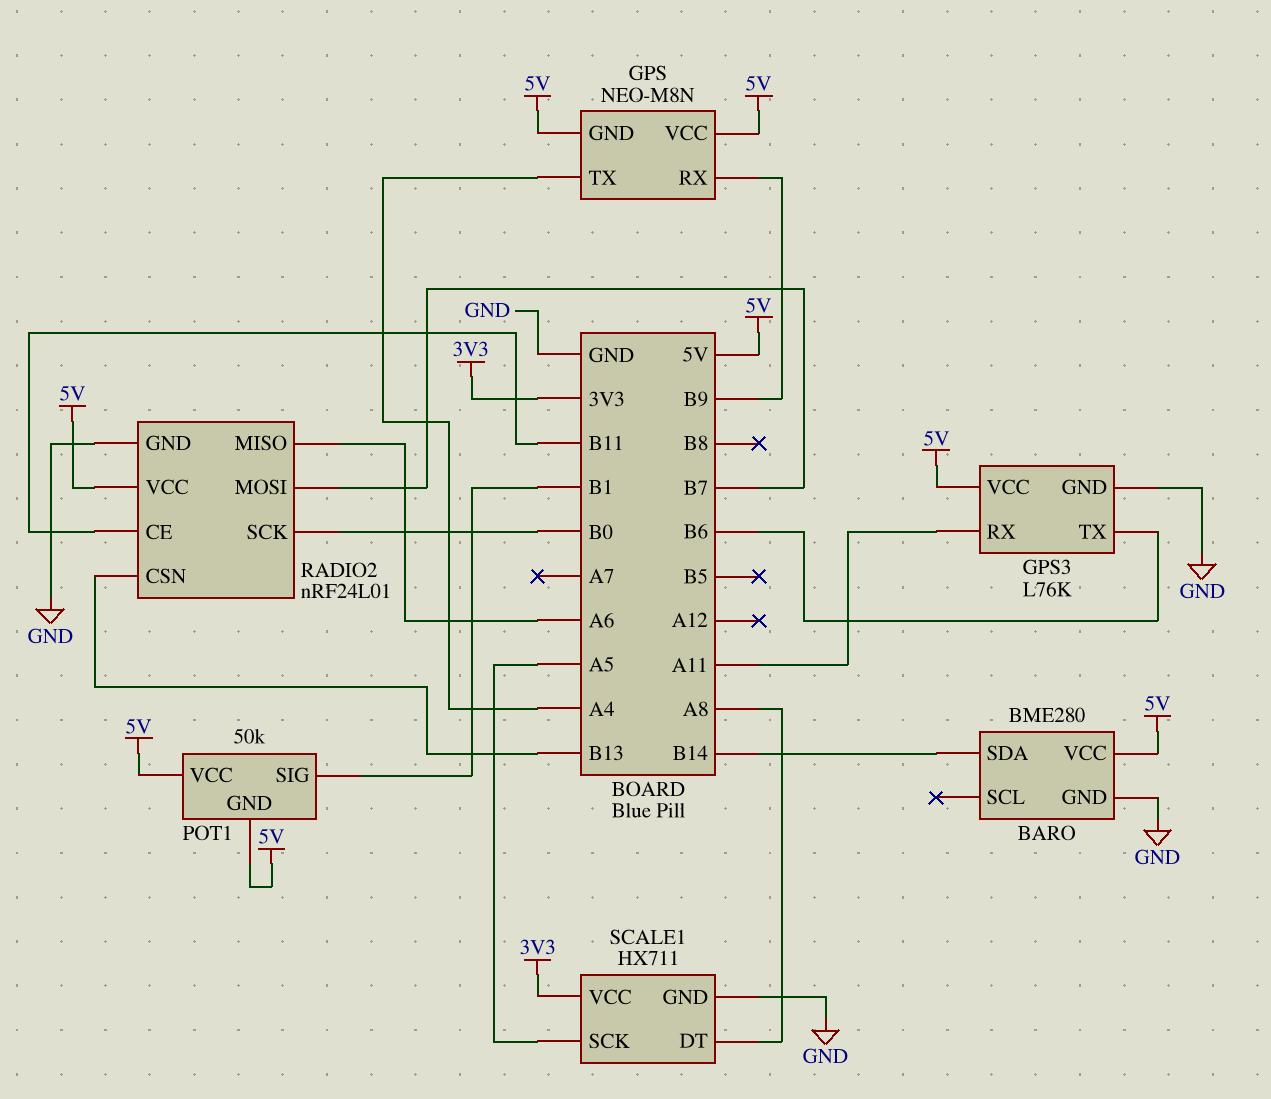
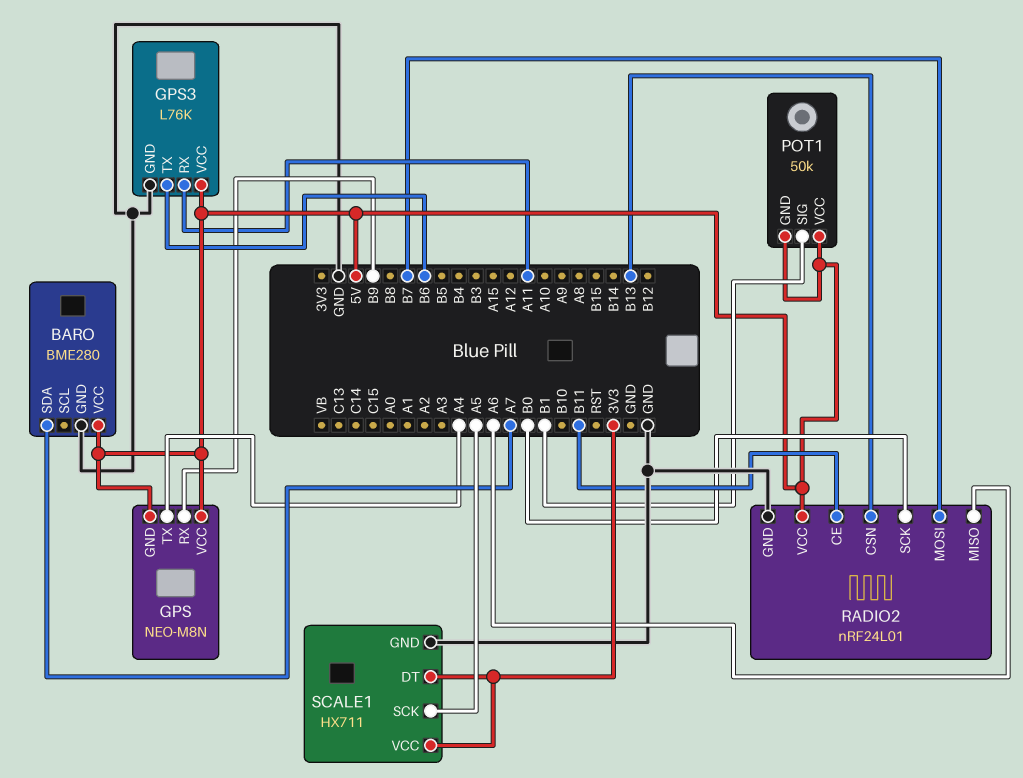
BARO pin SDA: B14 -> A7
SCALE1 pin DT: A8 -> 3V3

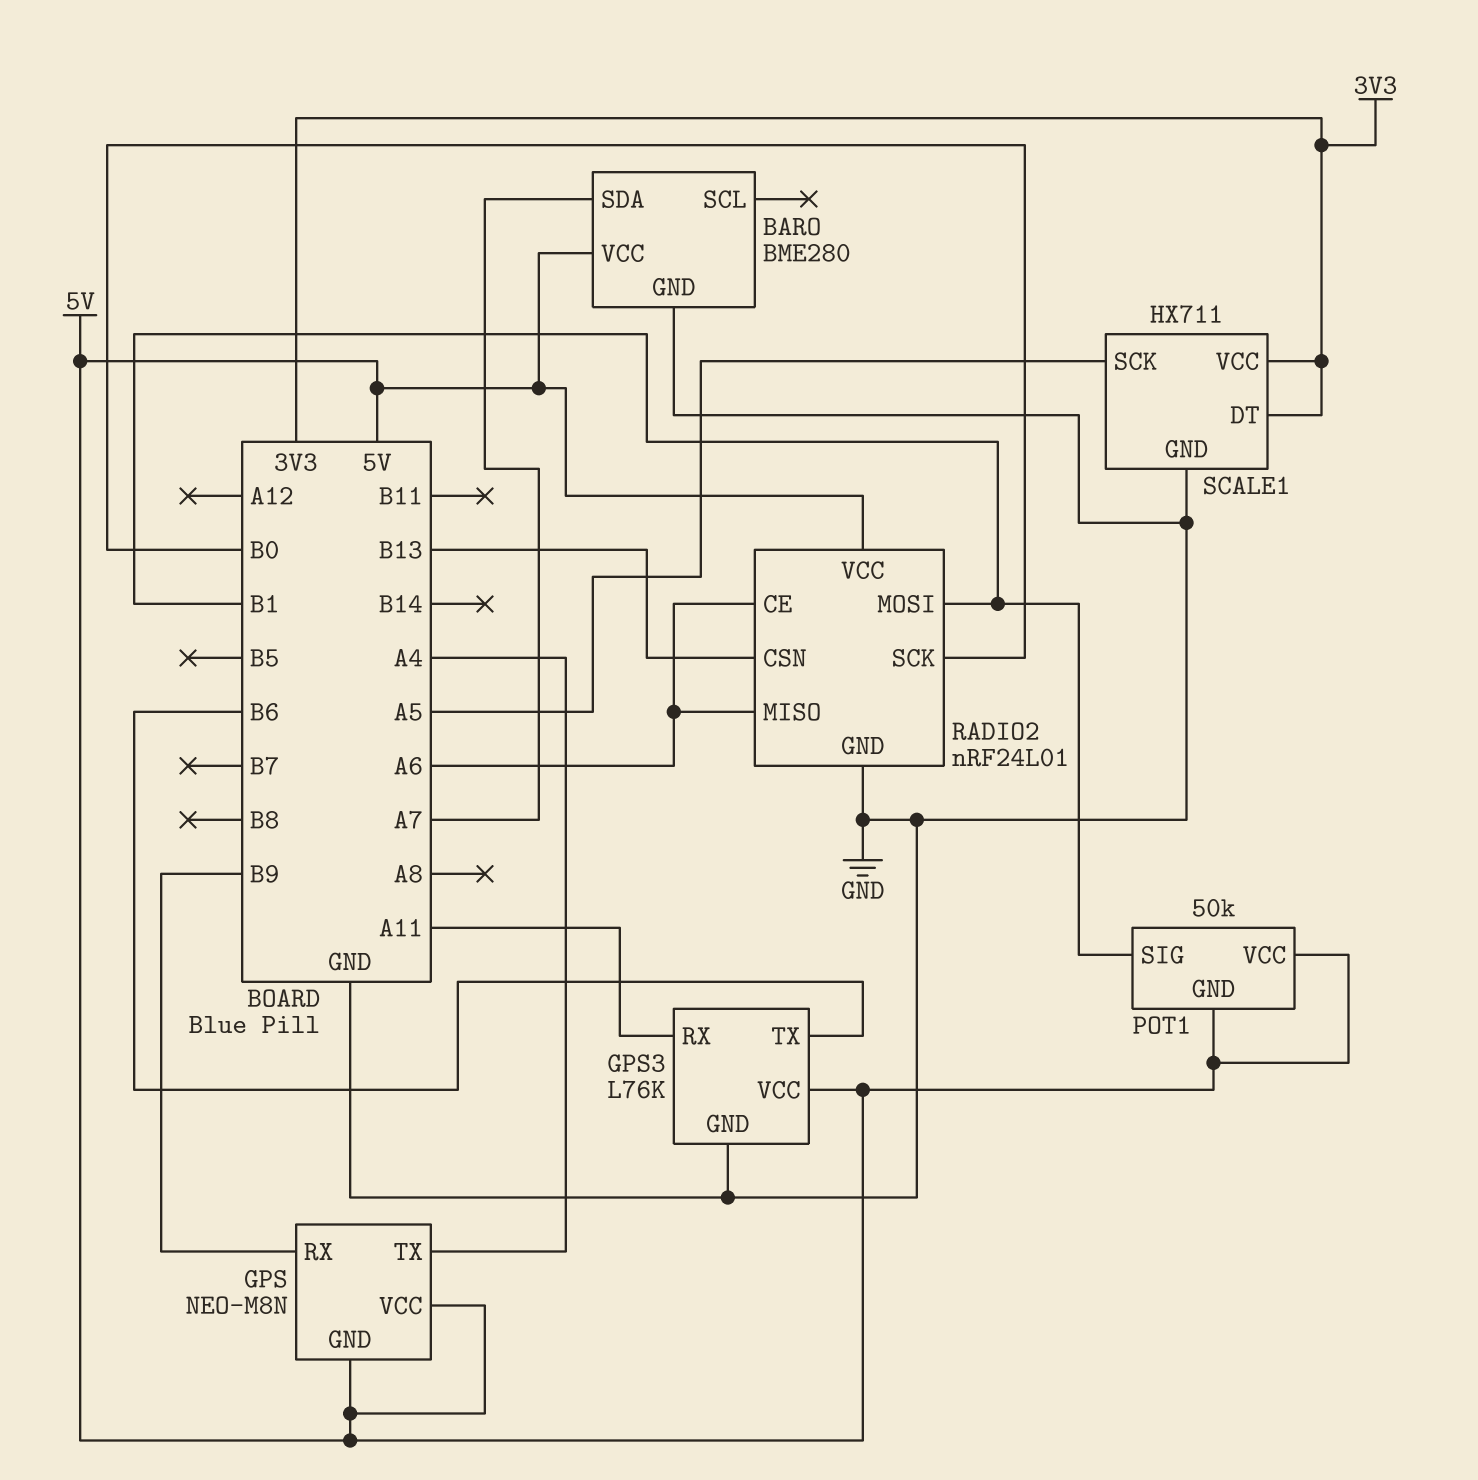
RADIO2 pin CE: B11 -> A6
RADIO2 pin MOSI: B7 -> B1

